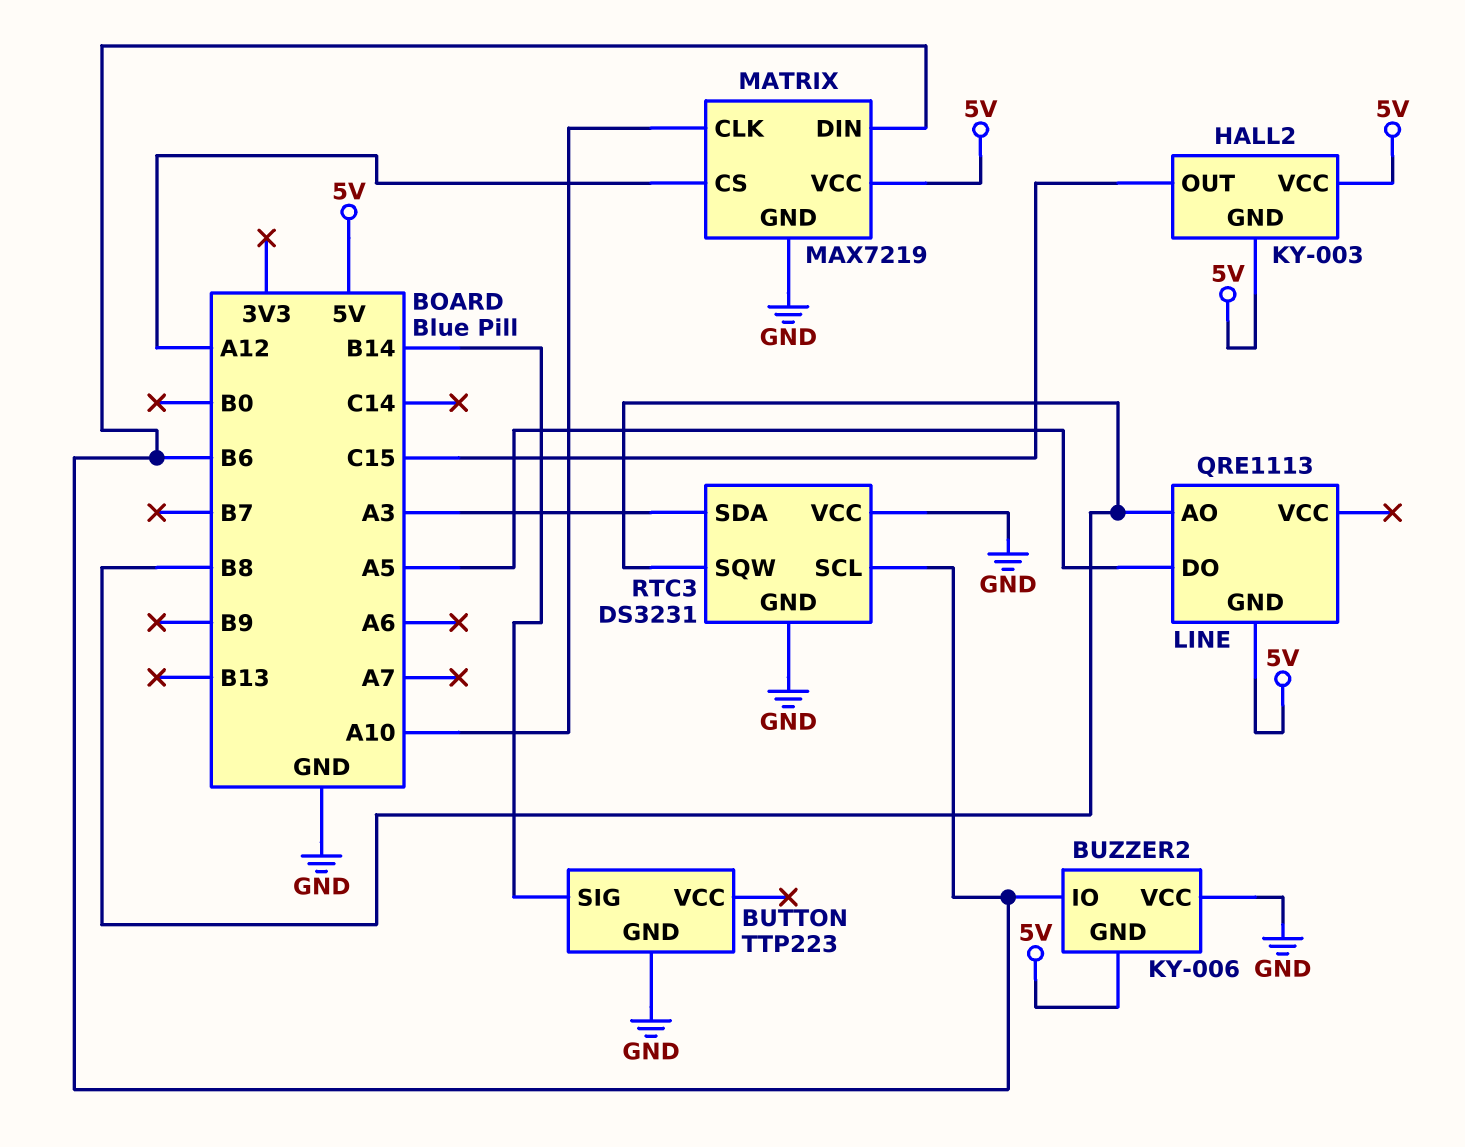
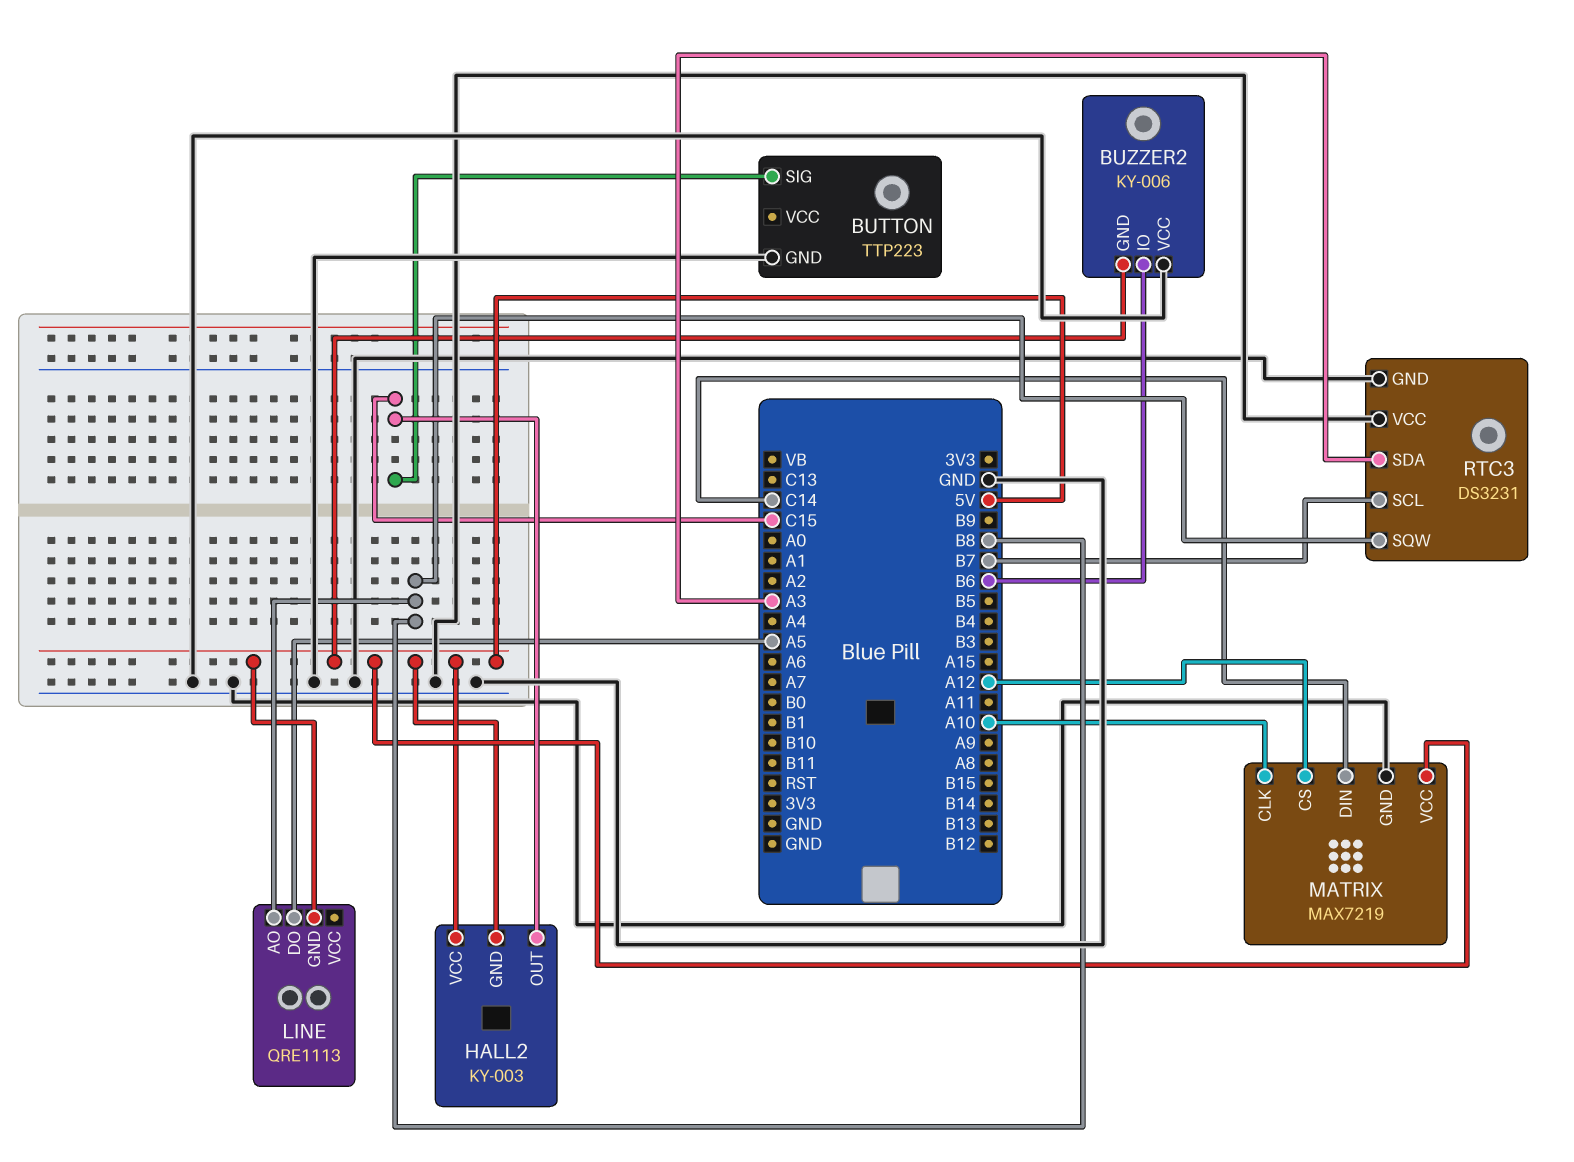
BUTTON pin SIG: B14 -> C15
MATRIX pin DIN: B6 -> C14
RTC3 pin SCL: B6 -> B7

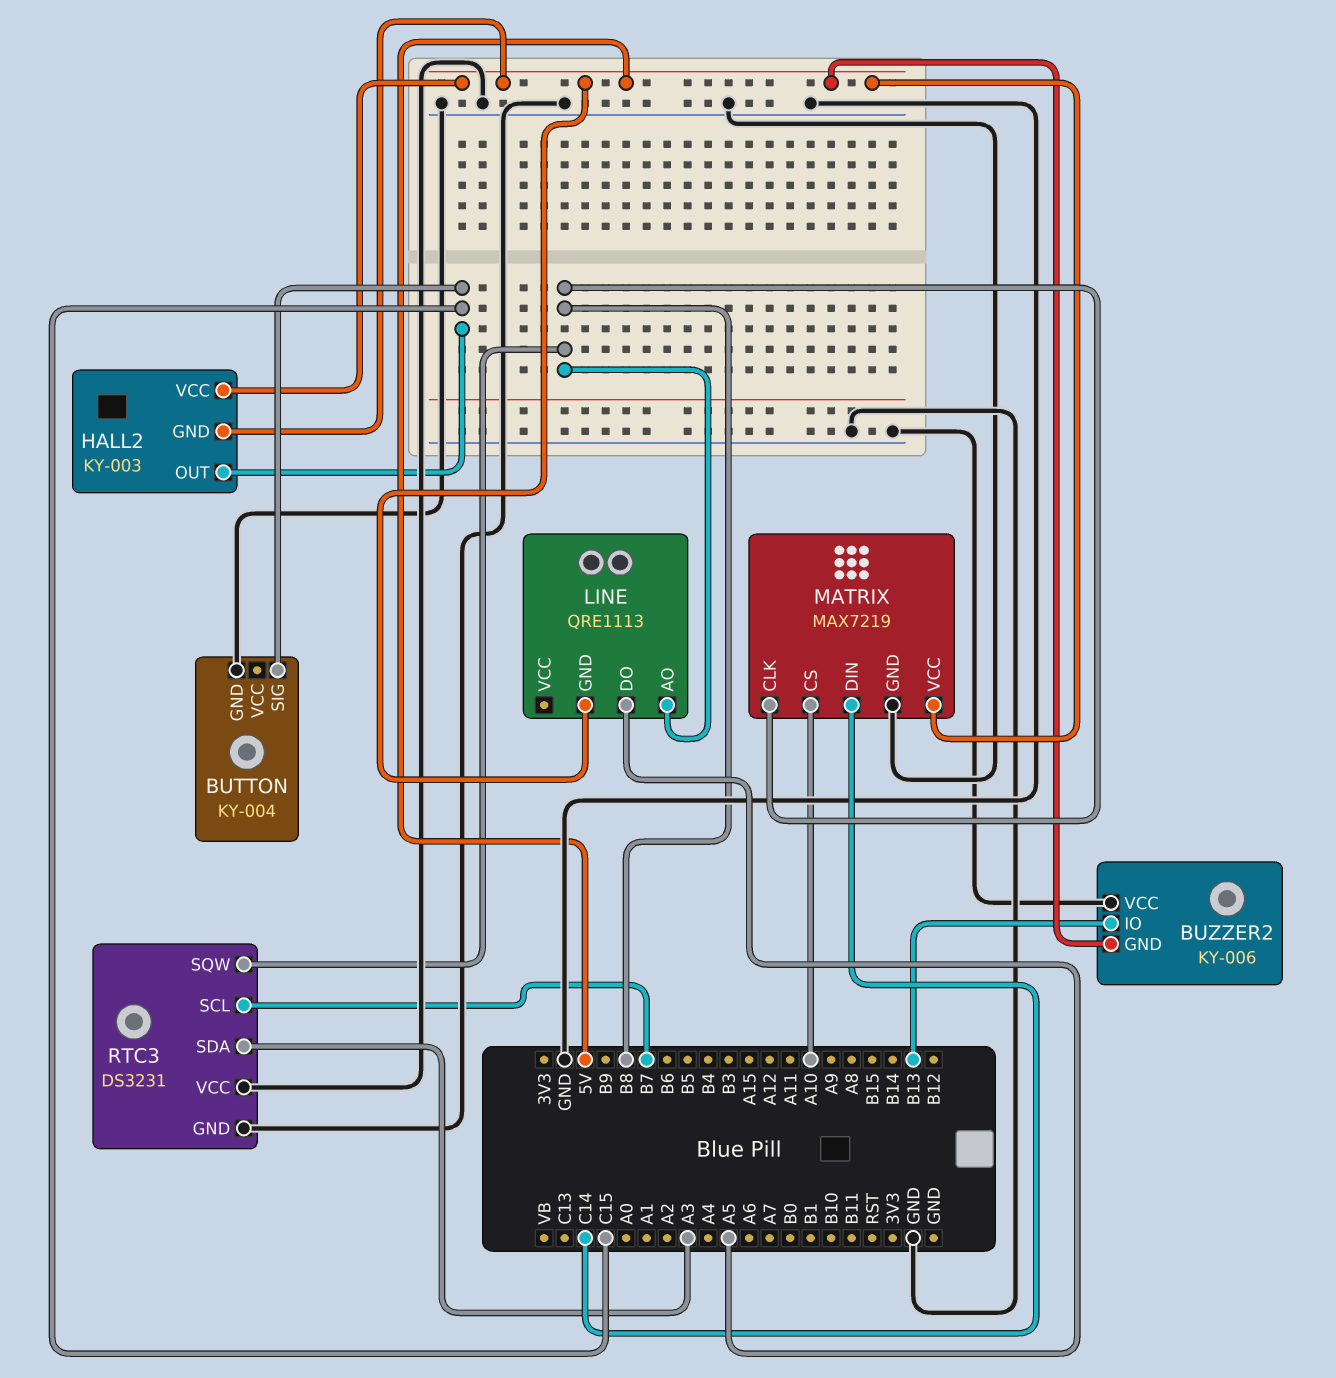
BUTTON: TTP223 -> KY-004
BUZZER2 pin IO: B6 -> B13
MATRIX pin CLK: A10 -> B8
MATRIX pin CS: A12 -> A10

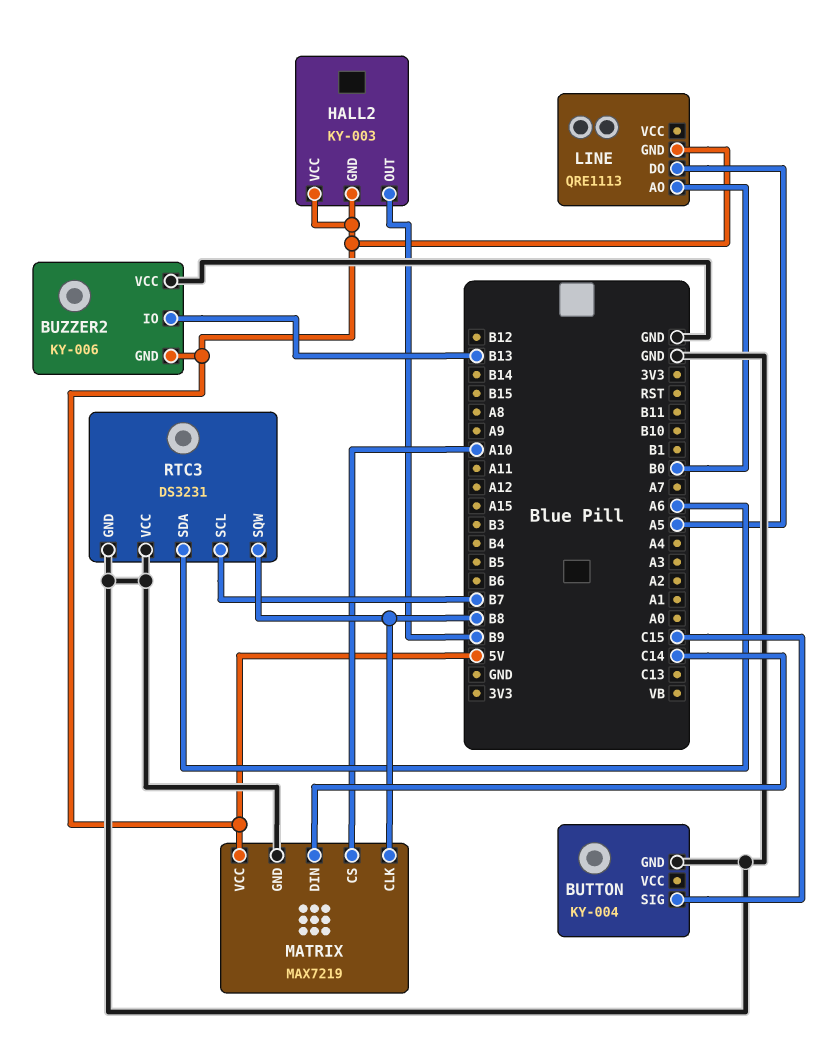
HALL2 pin OUT: C15 -> B9
LINE pin AO: B8 -> B0
RTC3 pin SDA: A3 -> A6

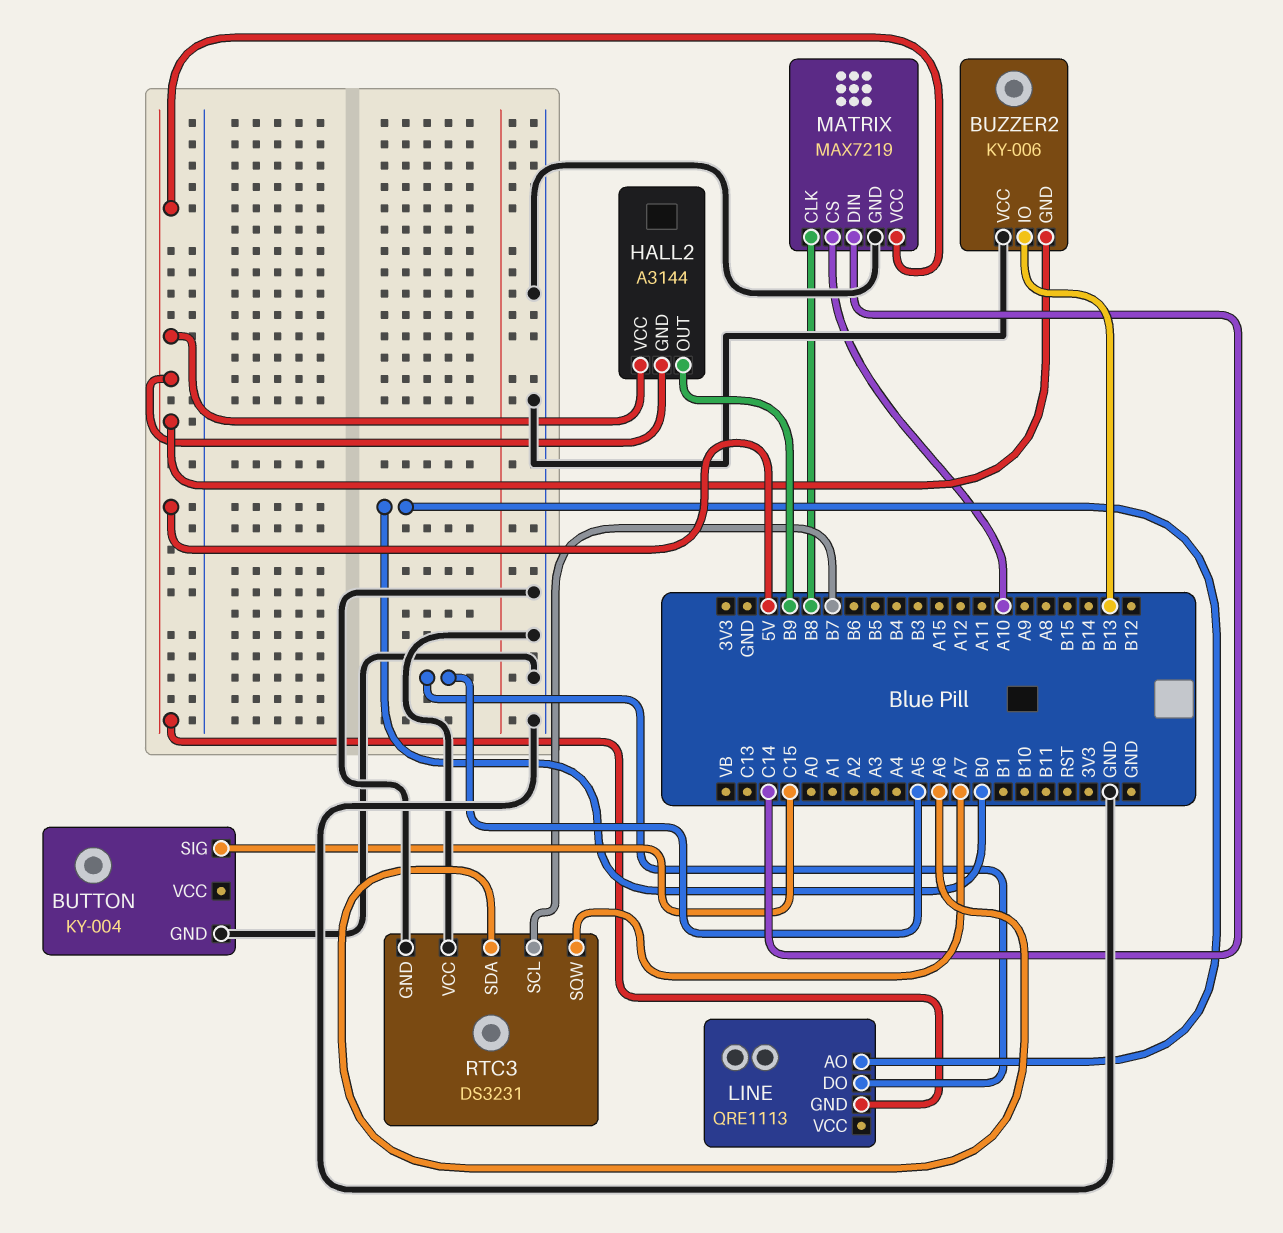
HALL2: KY-003 -> A3144
RTC3 pin SQW: B8 -> A7

